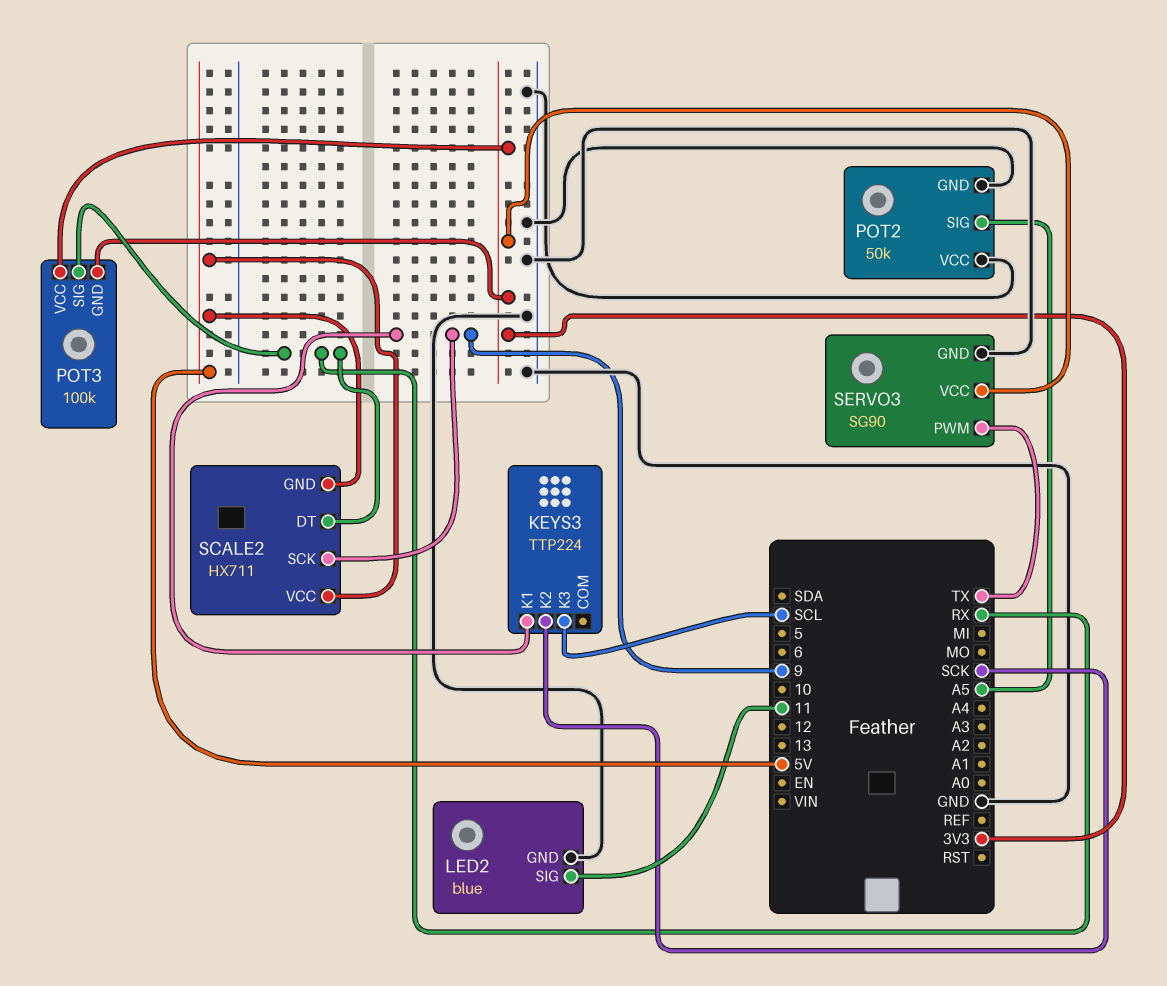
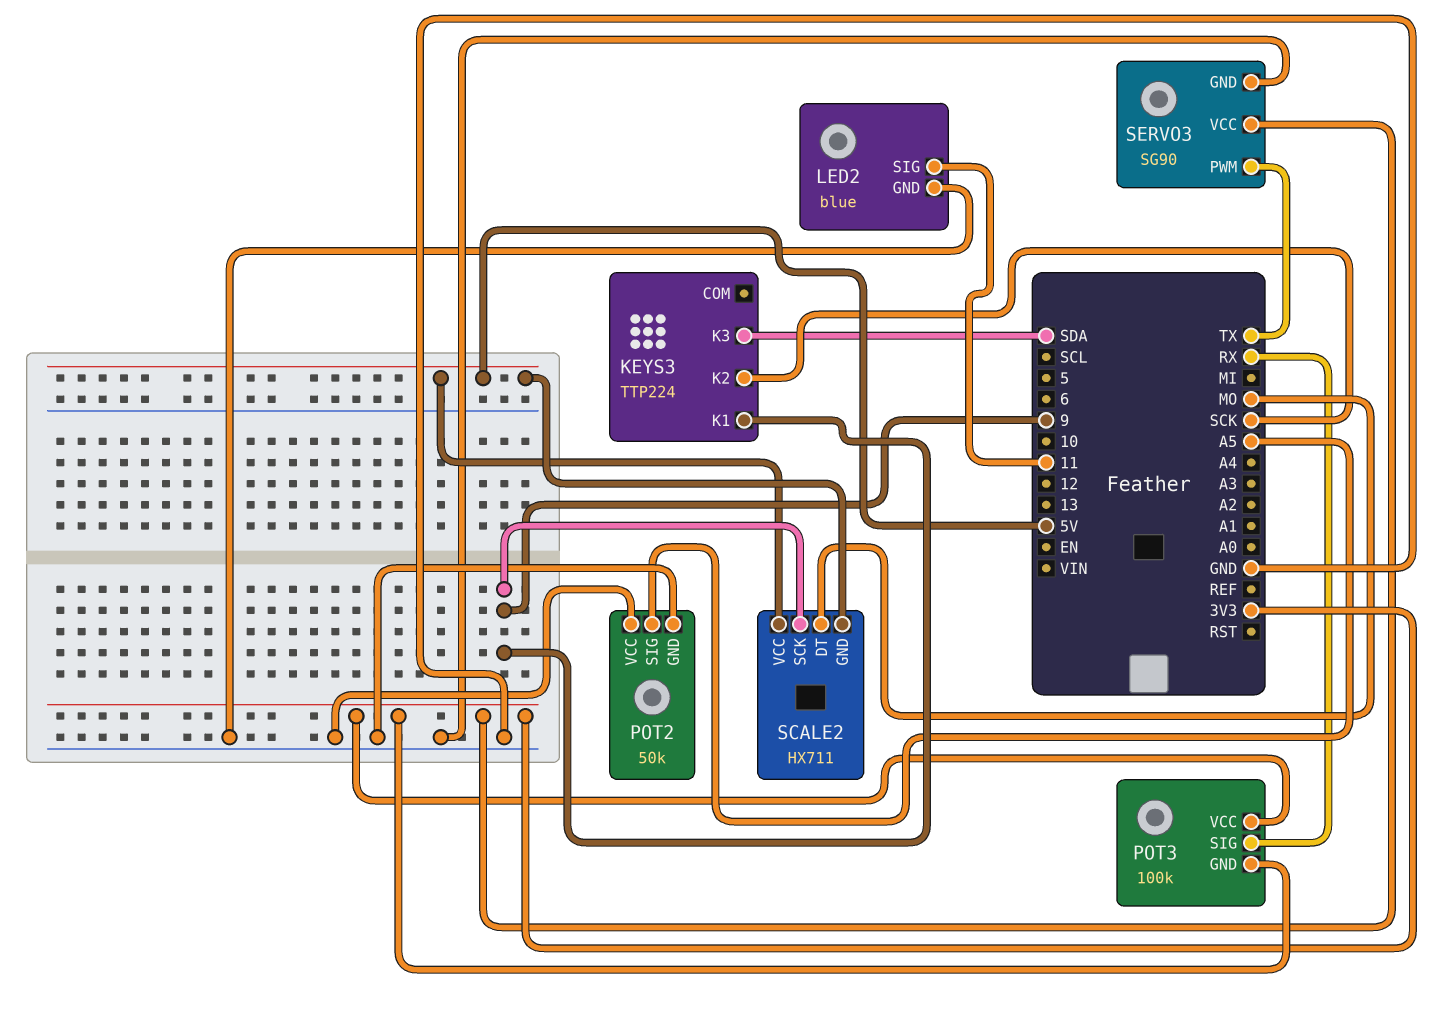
KEYS3 pin K3: SCL -> SDA
SCALE2 pin DT: RX -> MO

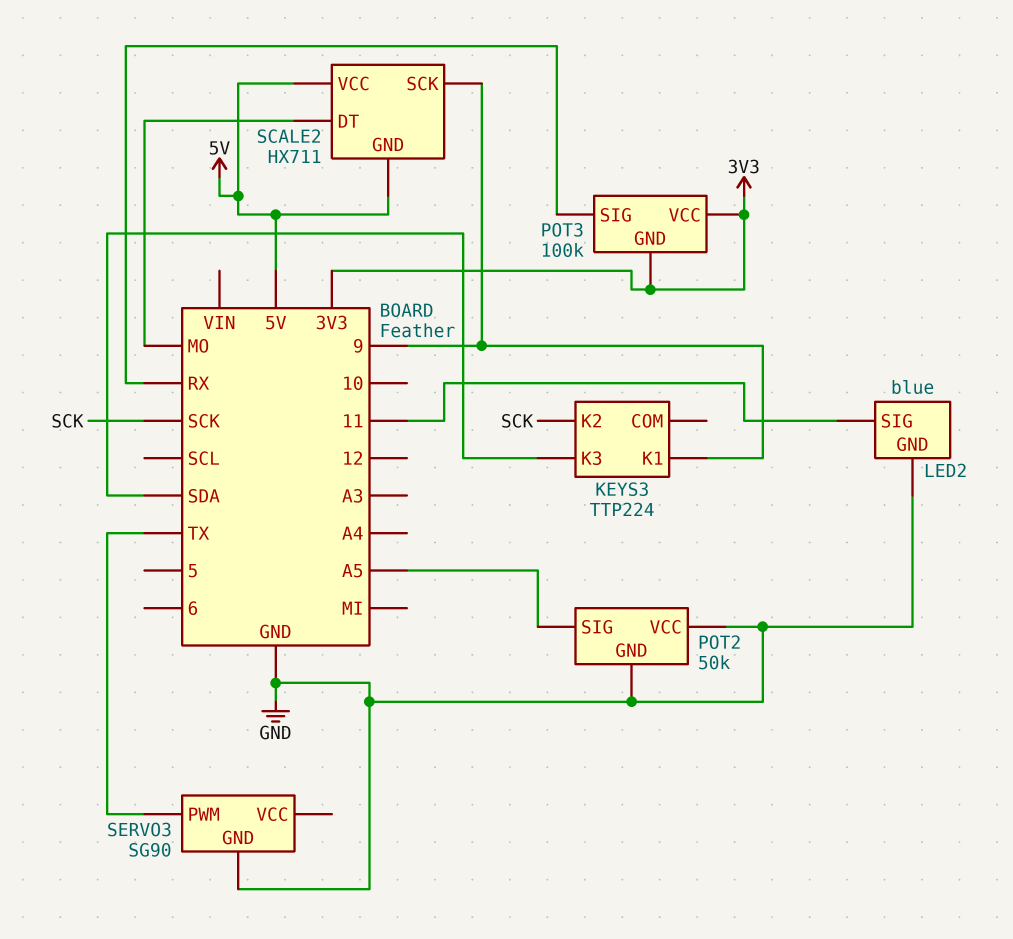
SERVO3 pin VCC: 3V3 -> none

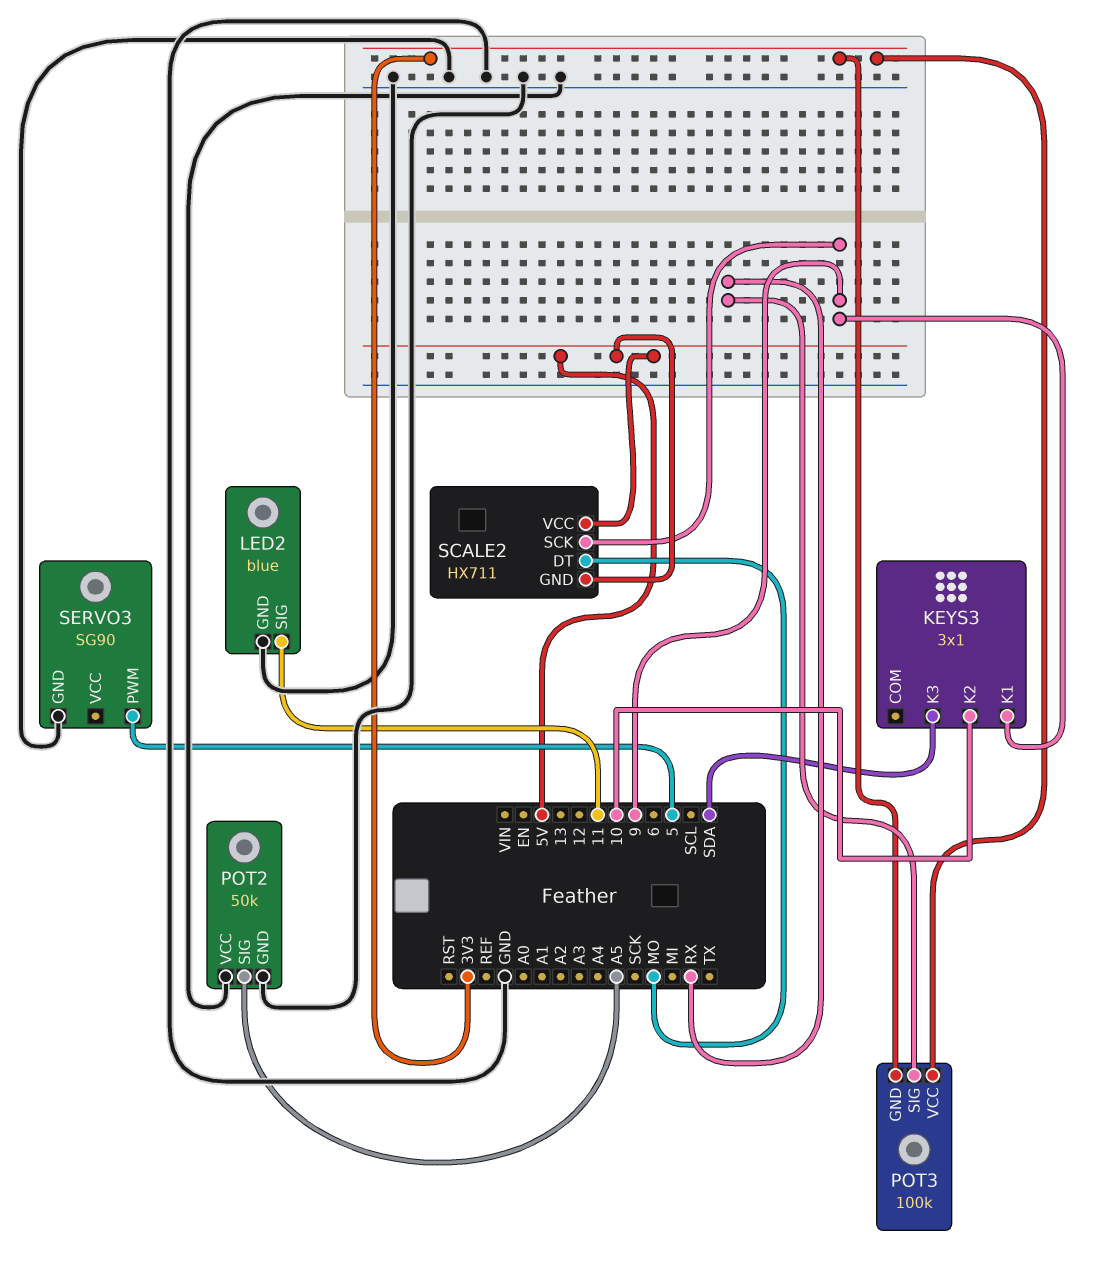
KEYS3: TTP224 -> 3x1
KEYS3 pin K2: SCK -> 10
SERVO3 pin PWM: TX -> 5

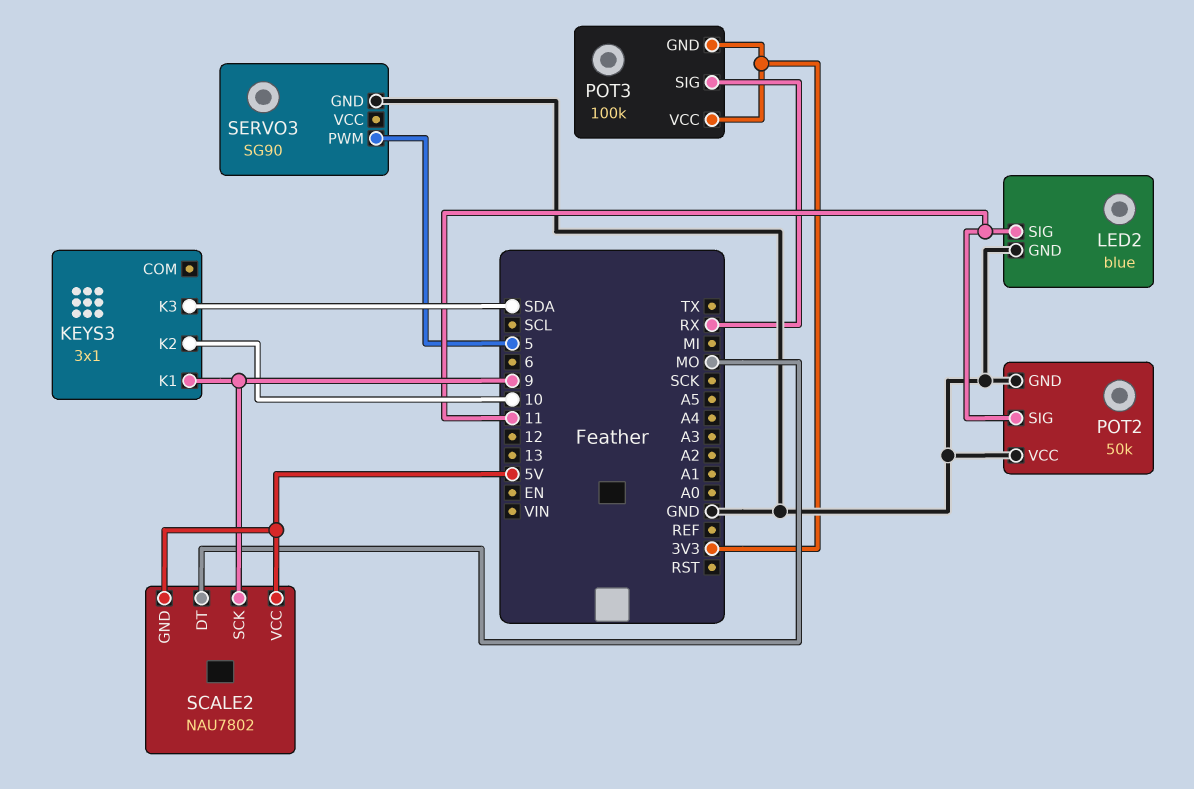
POT2 pin SIG: A5 -> 11
SCALE2: HX711 -> NAU7802

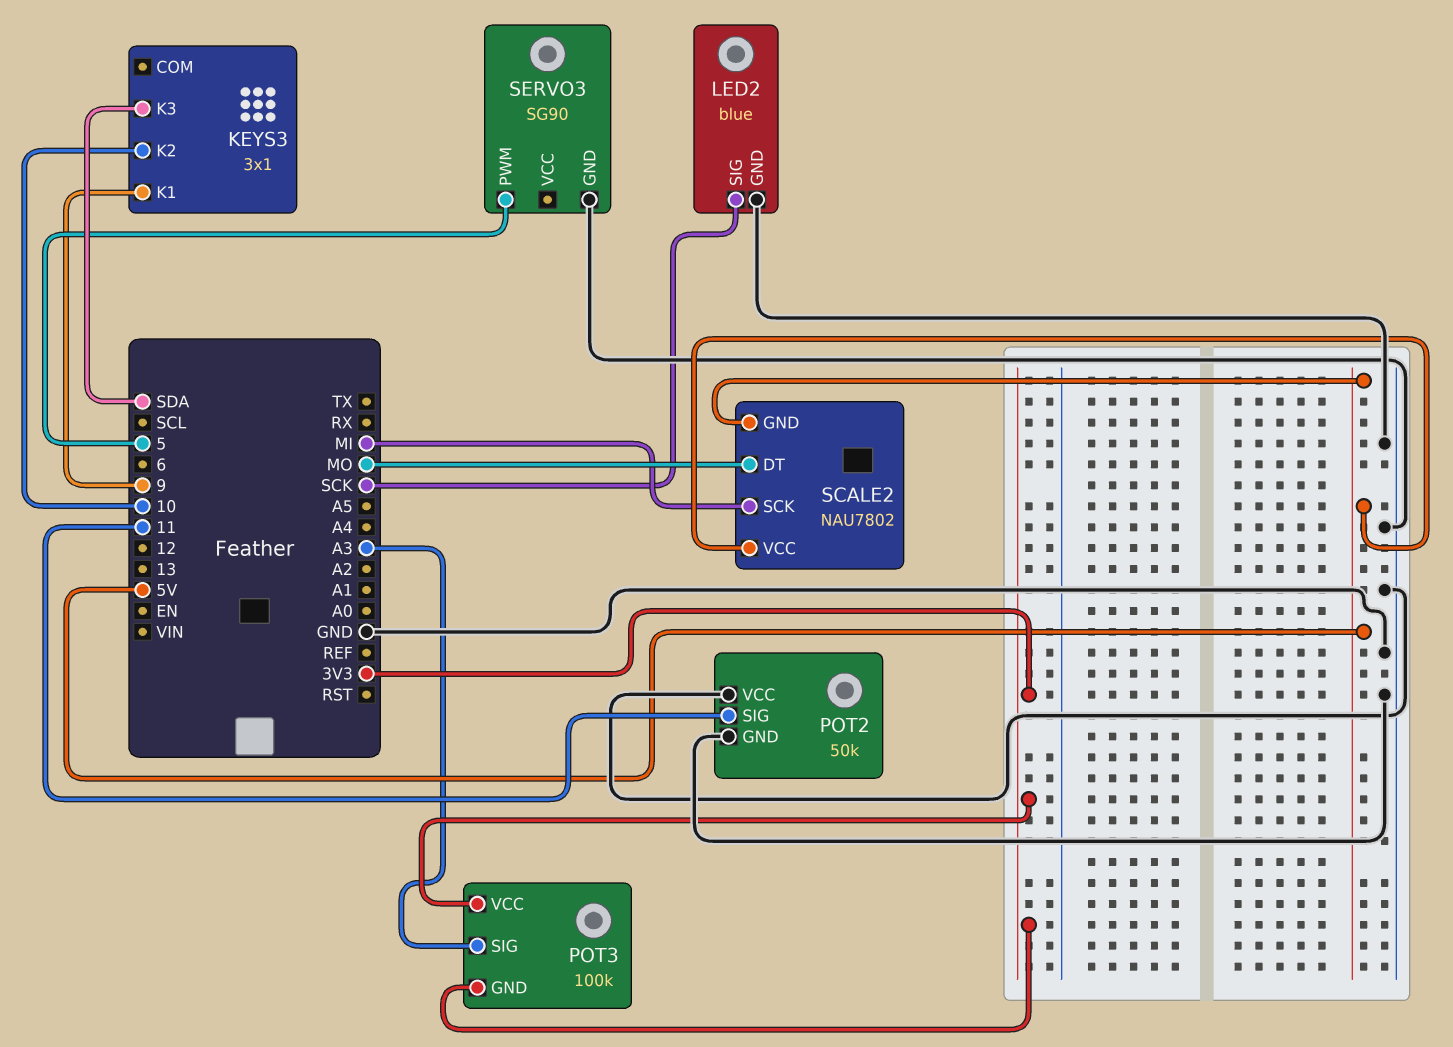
LED2 pin SIG: 11 -> SCK
POT3 pin SIG: RX -> A3
SCALE2 pin SCK: 9 -> MI

